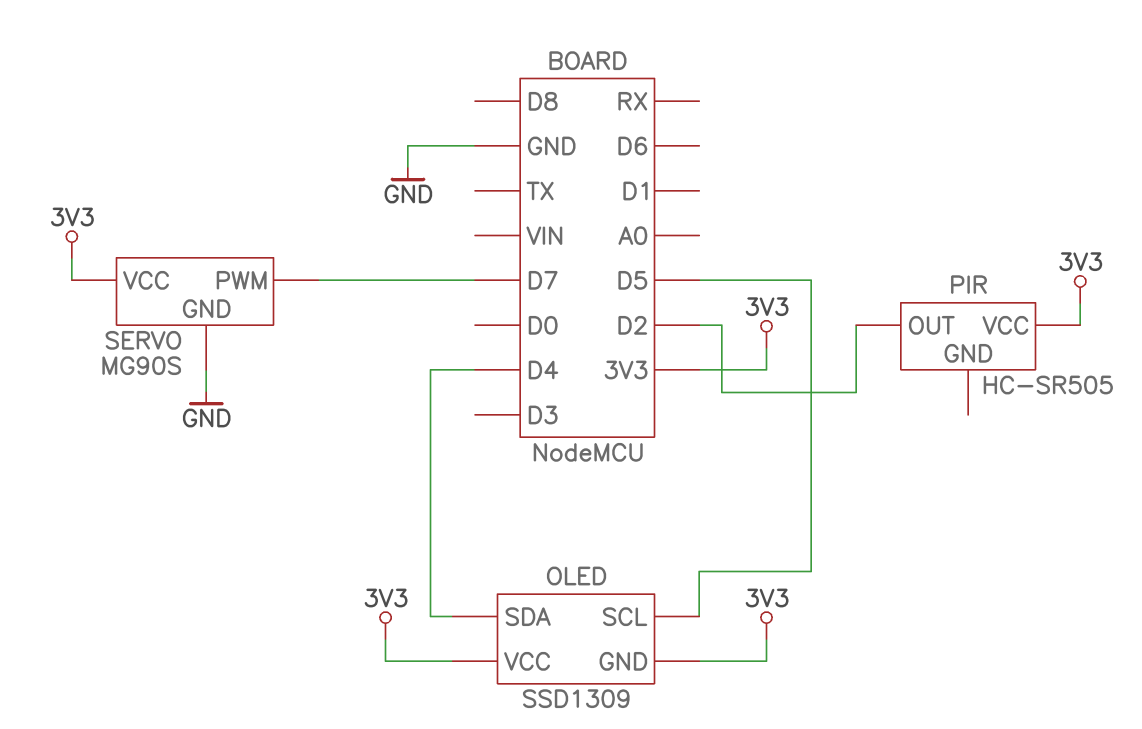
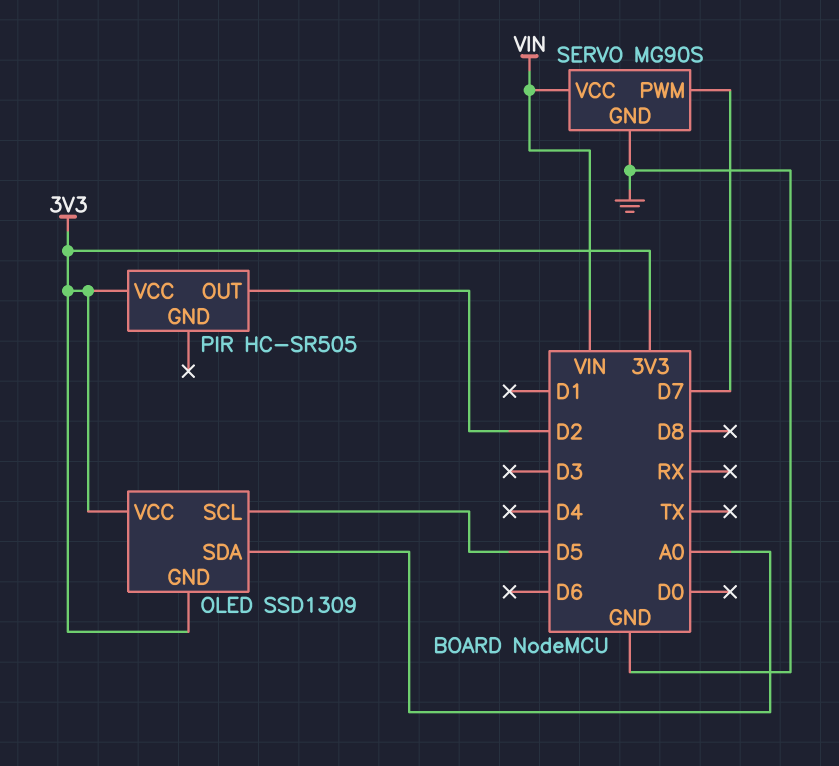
OLED pin SDA: D4 -> A0
SERVO pin VCC: 3V3 -> VIN

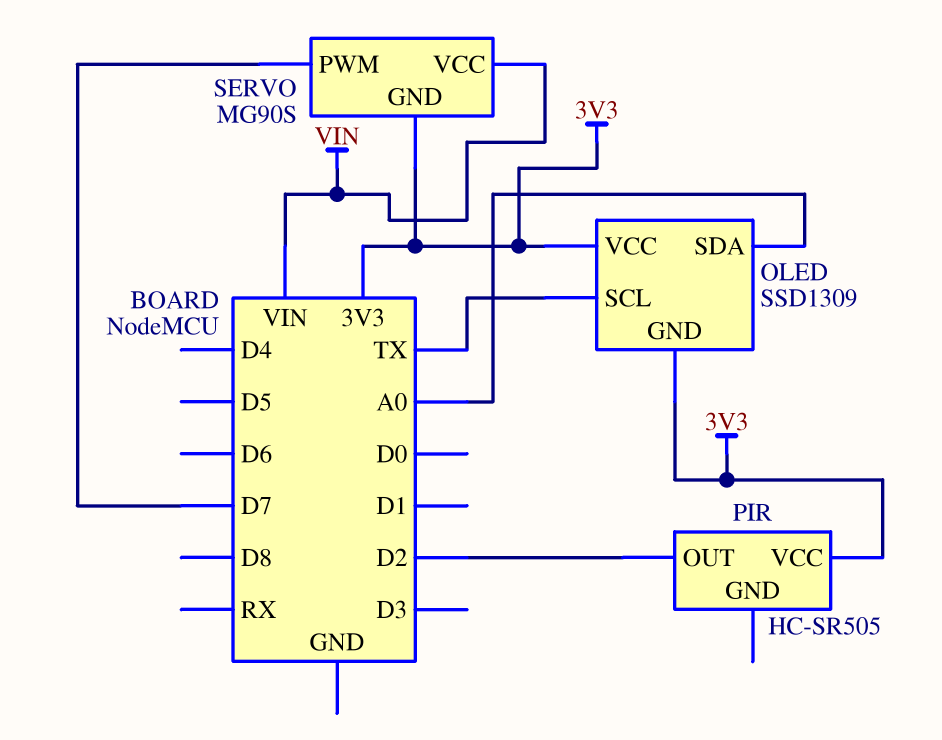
OLED pin SCL: D5 -> TX
SERVO pin GND: GND -> 3V3

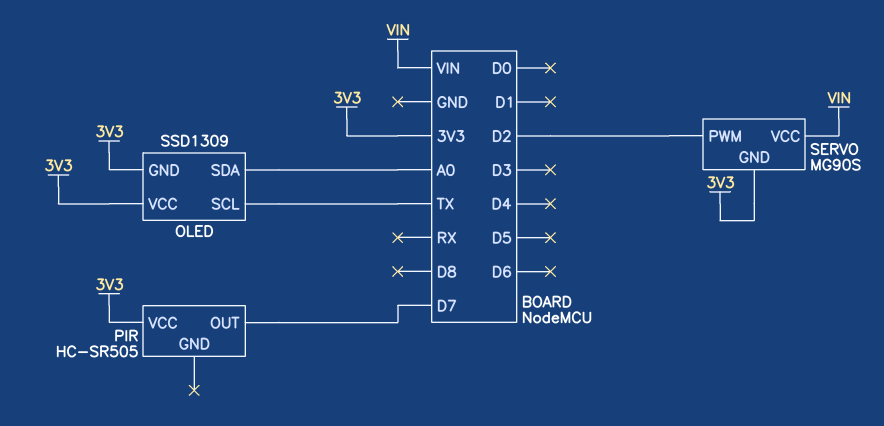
PIR pin OUT: D2 -> D7
SERVO pin PWM: D7 -> D2

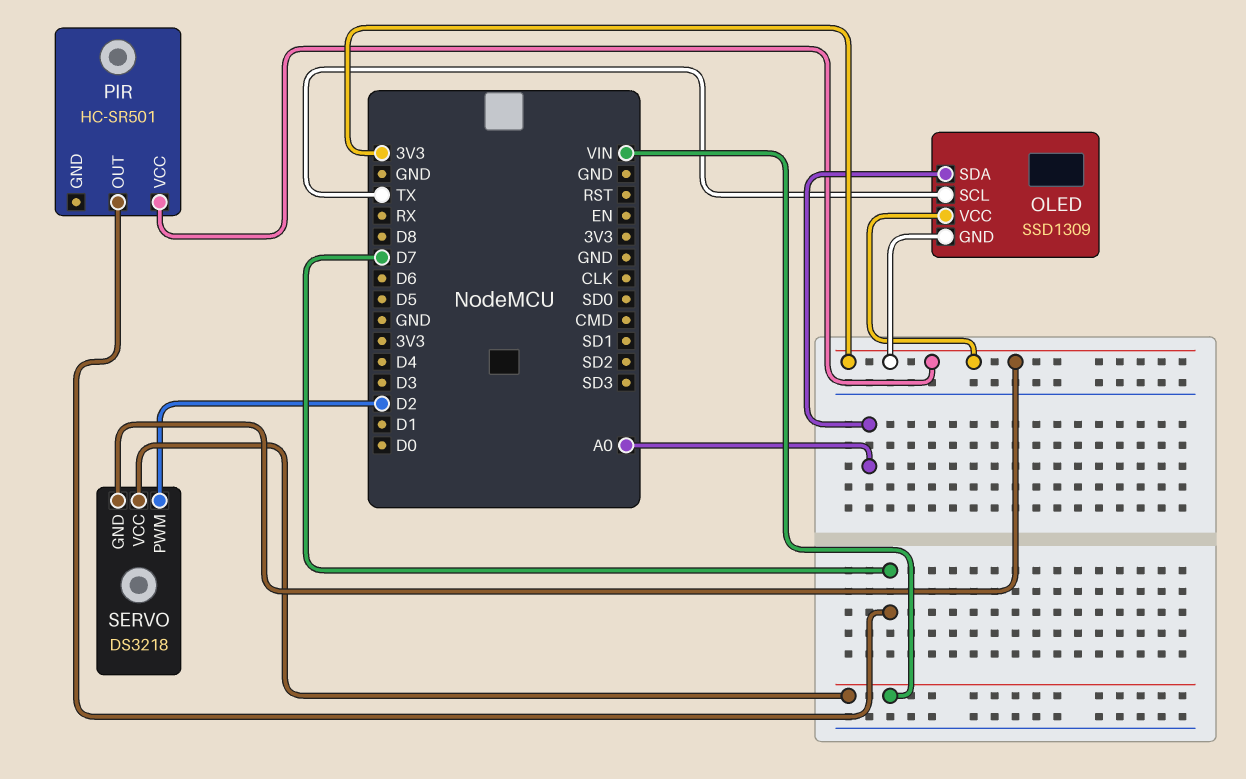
PIR: HC-SR505 -> HC-SR501
SERVO: MG90S -> DS3218

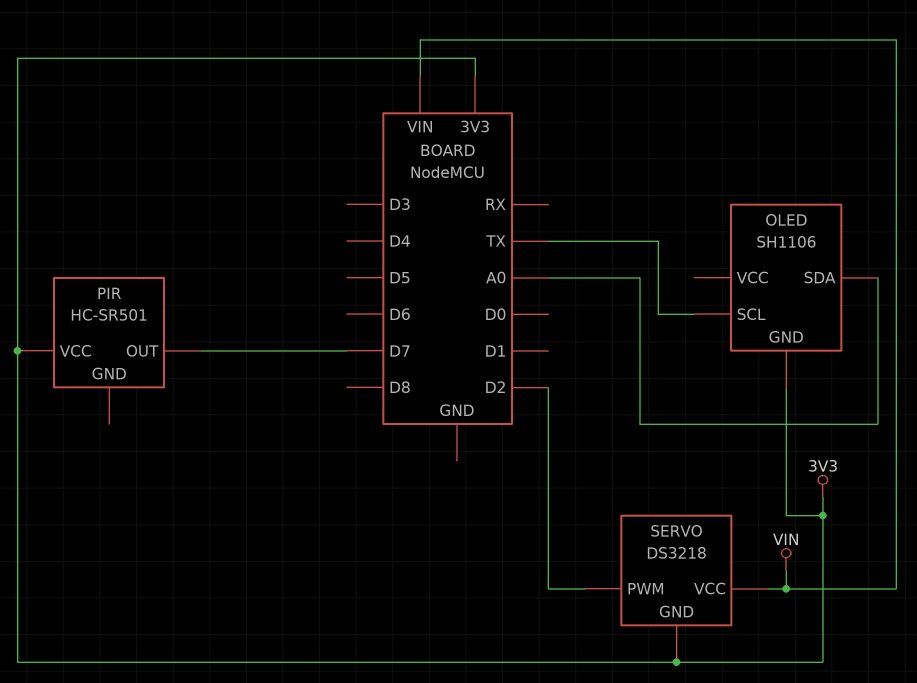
OLED: SSD1309 -> SH1106
OLED pin VCC: 3V3 -> none

